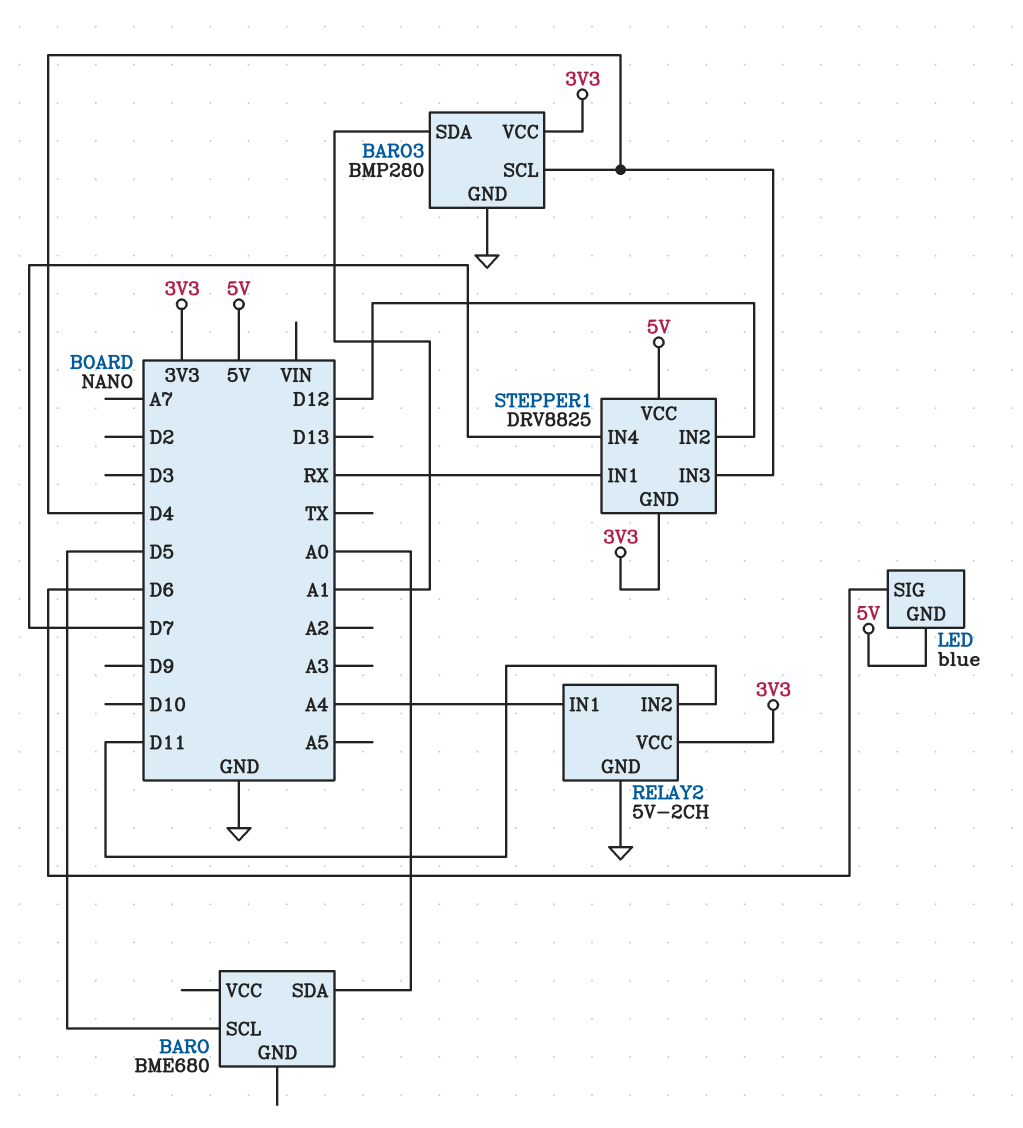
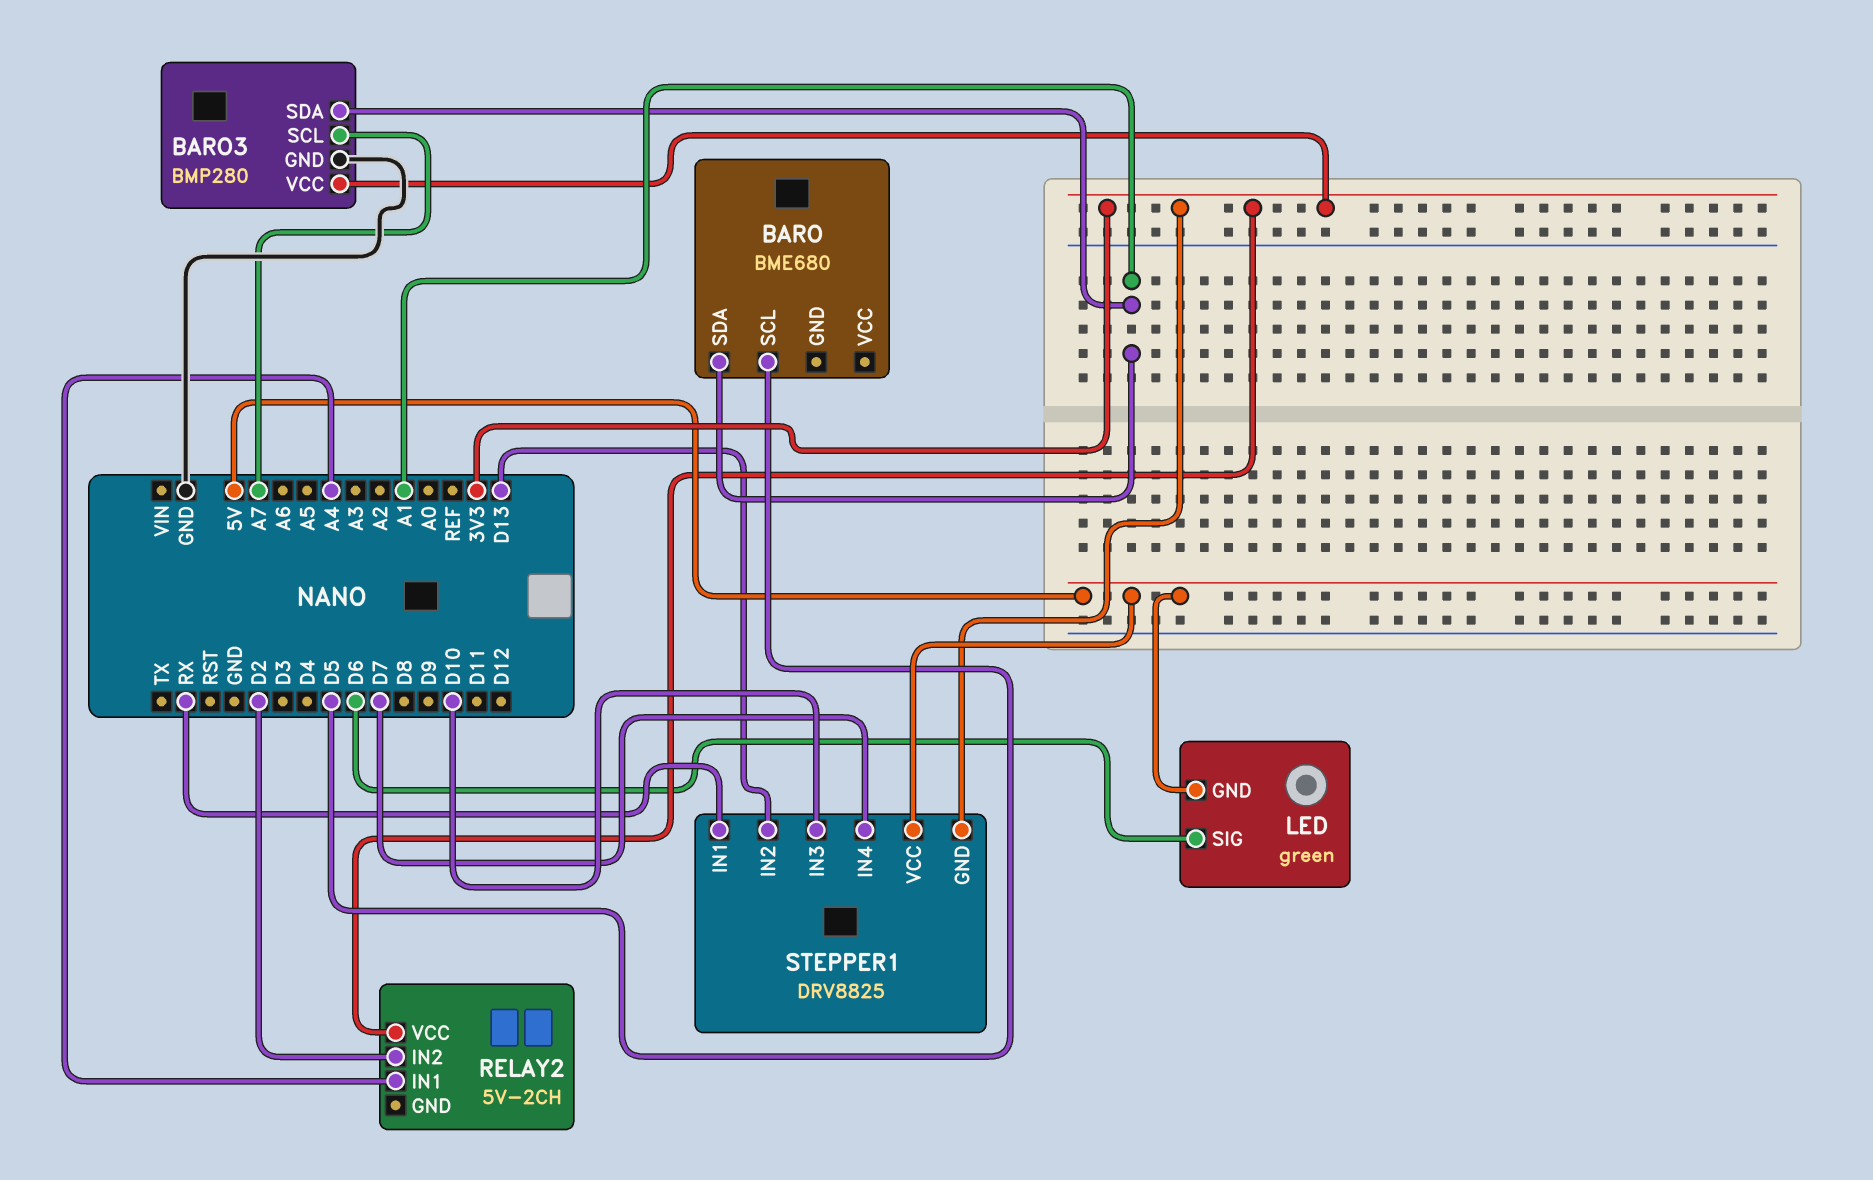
BARO pin SDA: A0 -> A1
BARO3 pin SCL: D4 -> A7
LED: blue -> green
RELAY2 pin GND: GND -> none
RELAY2 pin IN2: D11 -> D2
STEPPER1 pin IN2: D12 -> D13
STEPPER1 pin IN3: D4 -> D10

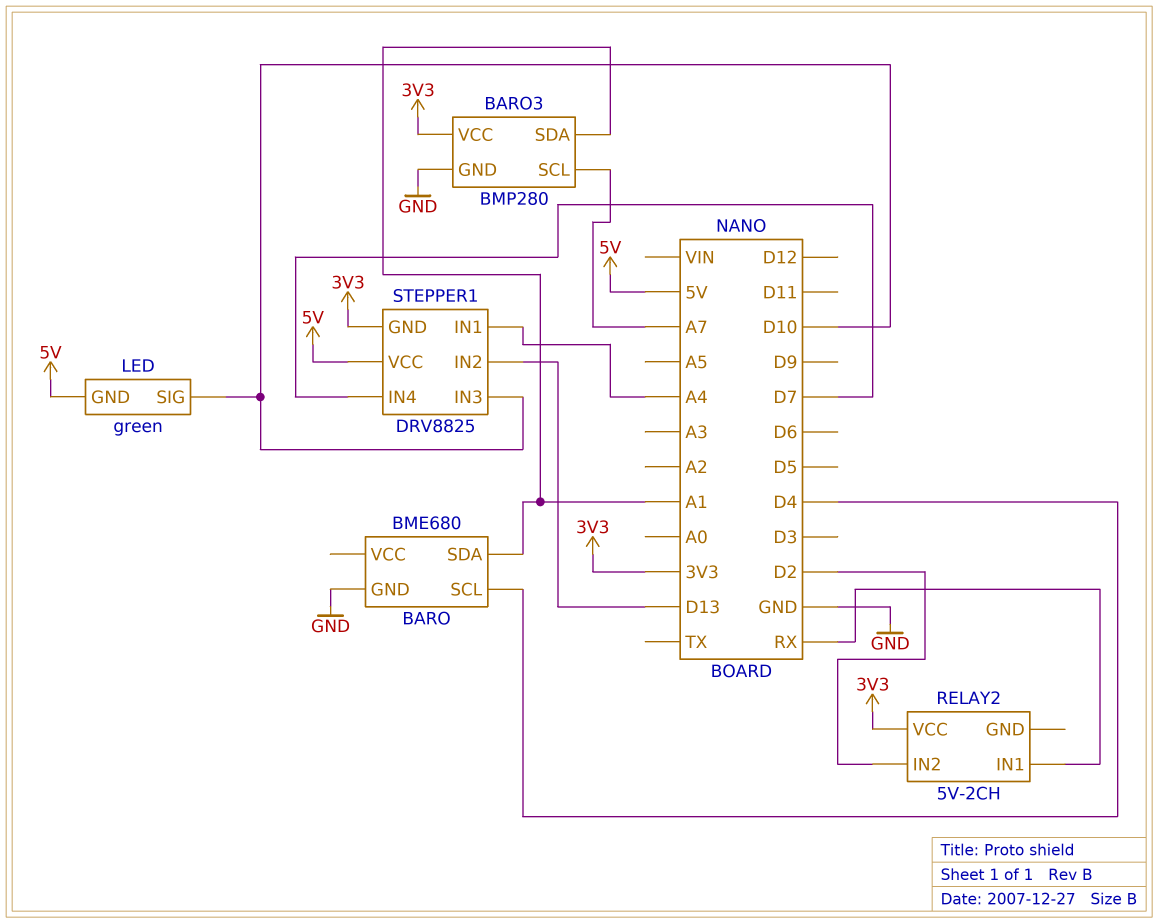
BARO pin GND: none -> GND
BARO pin SCL: D5 -> D4
LED pin SIG: D6 -> D10
RELAY2 pin IN1: A4 -> RX
STEPPER1 pin IN1: RX -> A4

